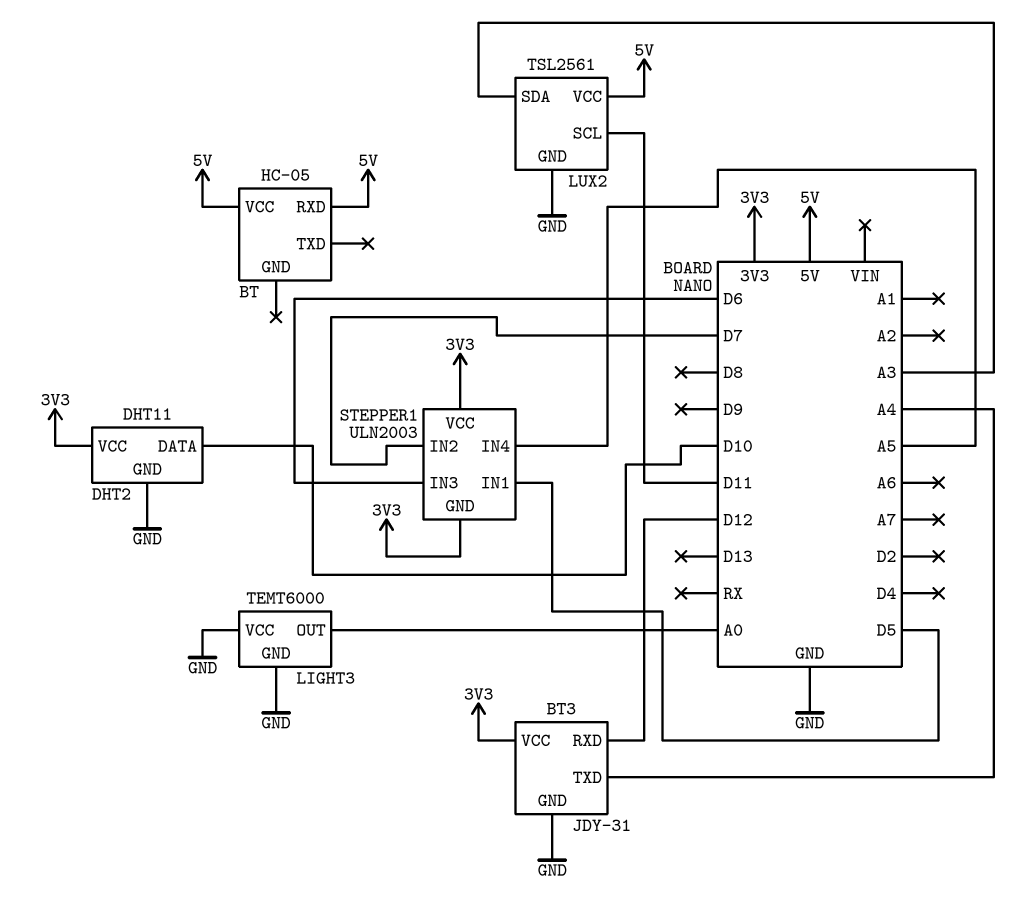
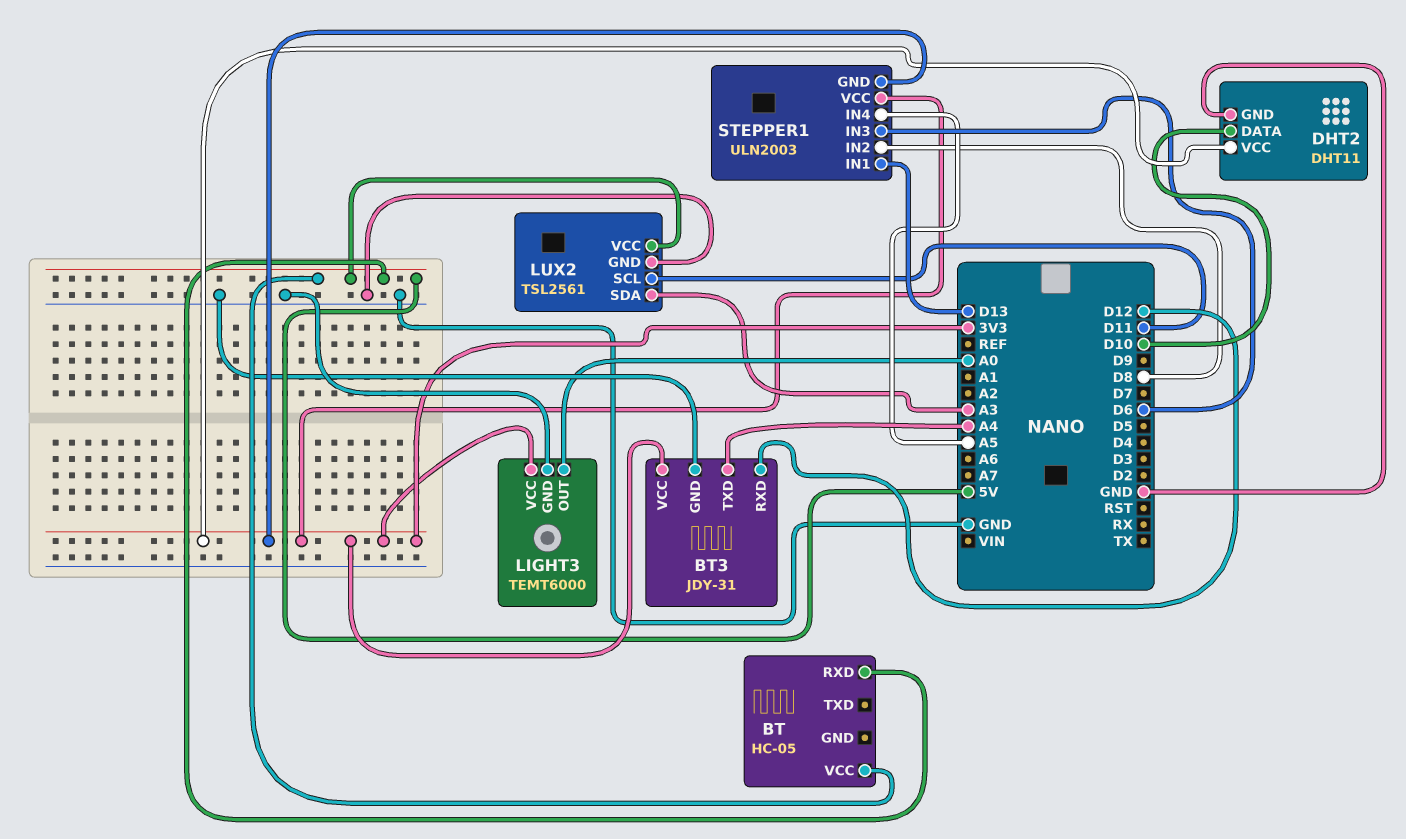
LIGHT3 pin VCC: GND -> 3V3
STEPPER1 pin IN1: D5 -> D13
STEPPER1 pin IN2: D7 -> D8

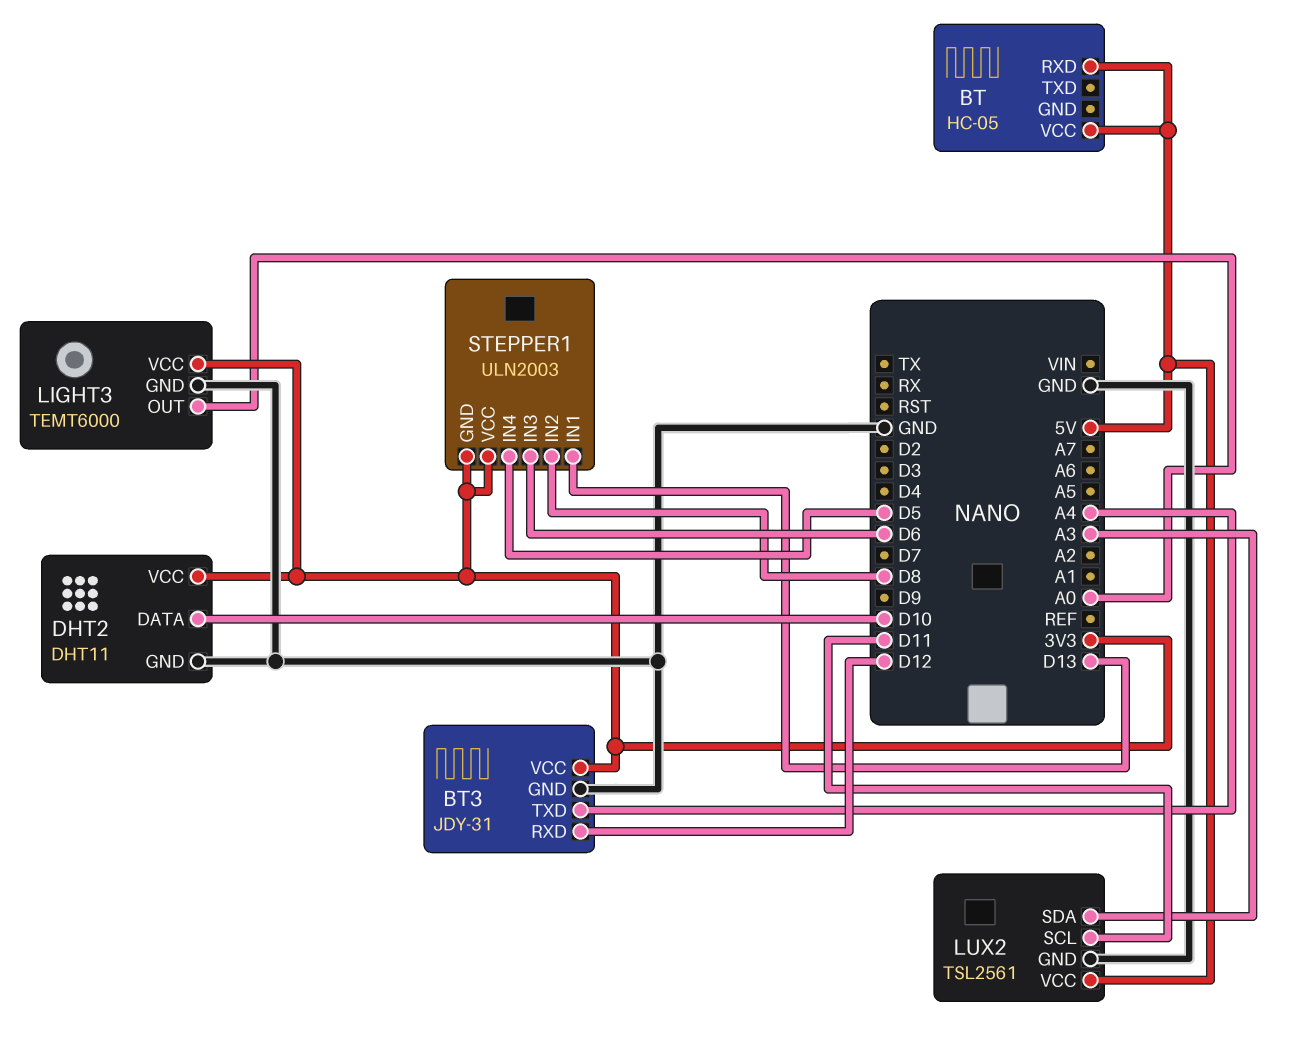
STEPPER1 pin IN4: A5 -> D5

